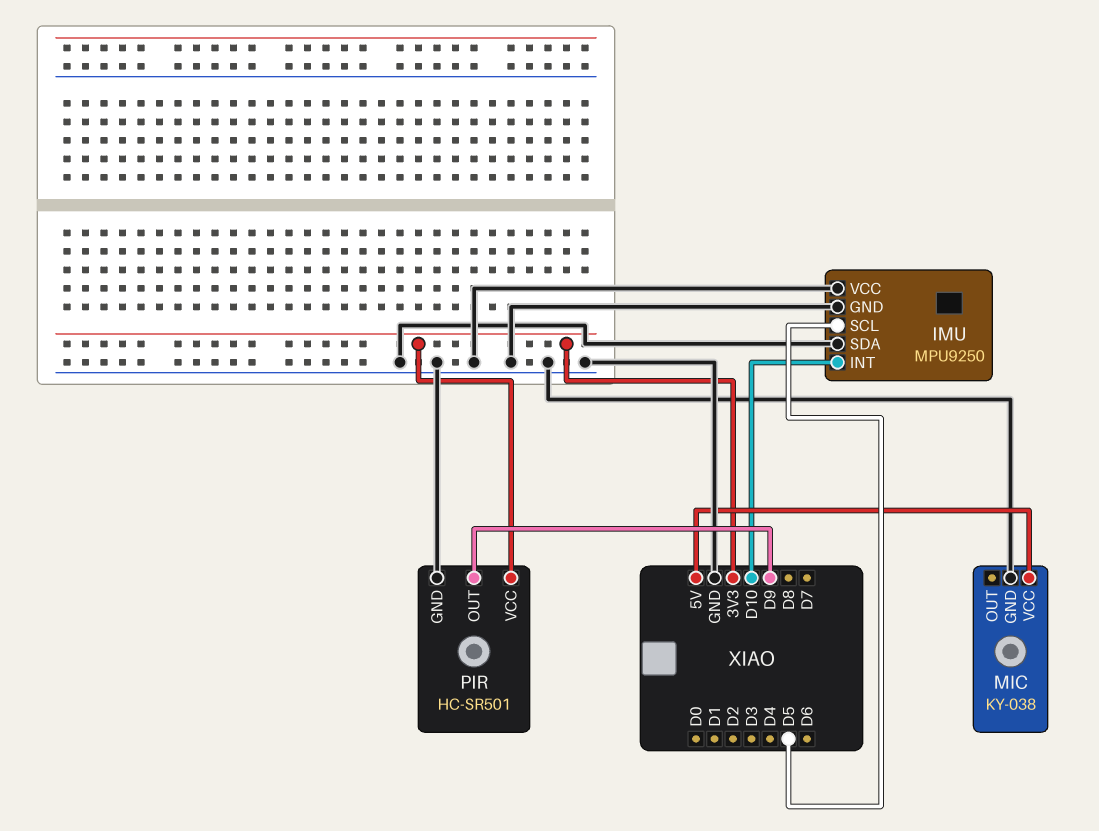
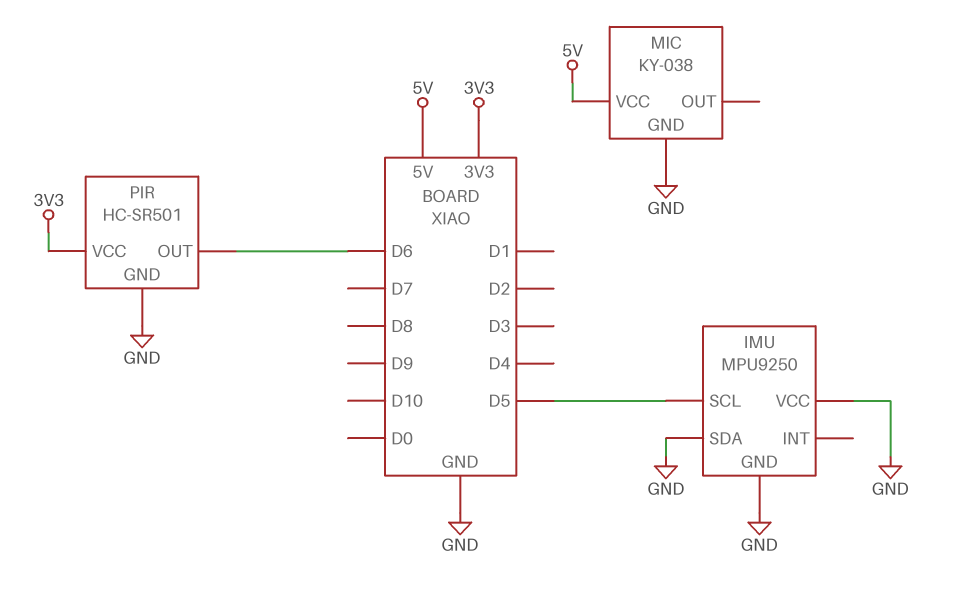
IMU pin INT: D10 -> none
PIR pin OUT: D9 -> D6

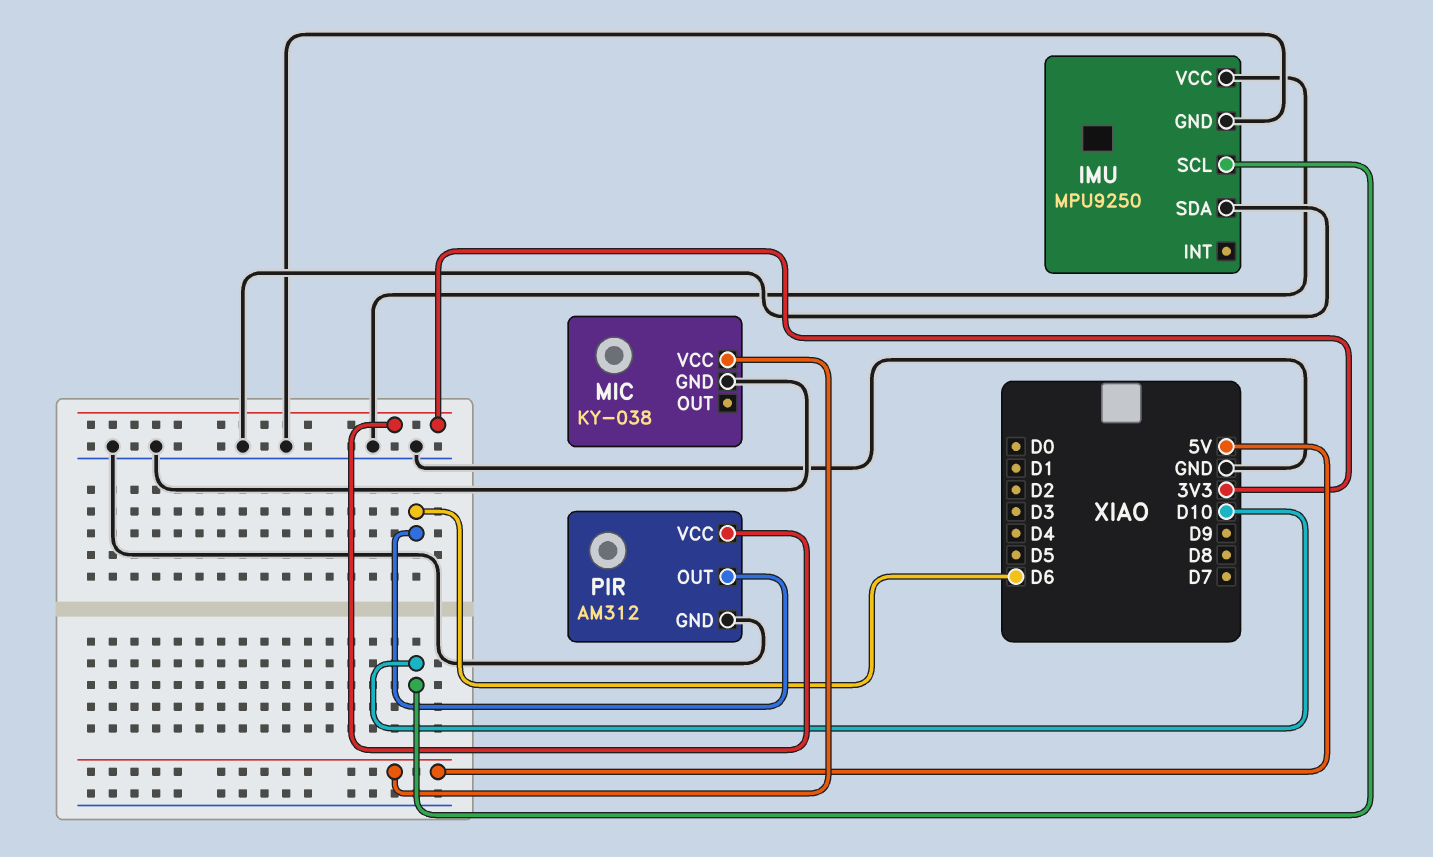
IMU pin SCL: D5 -> D10
PIR: HC-SR501 -> AM312

